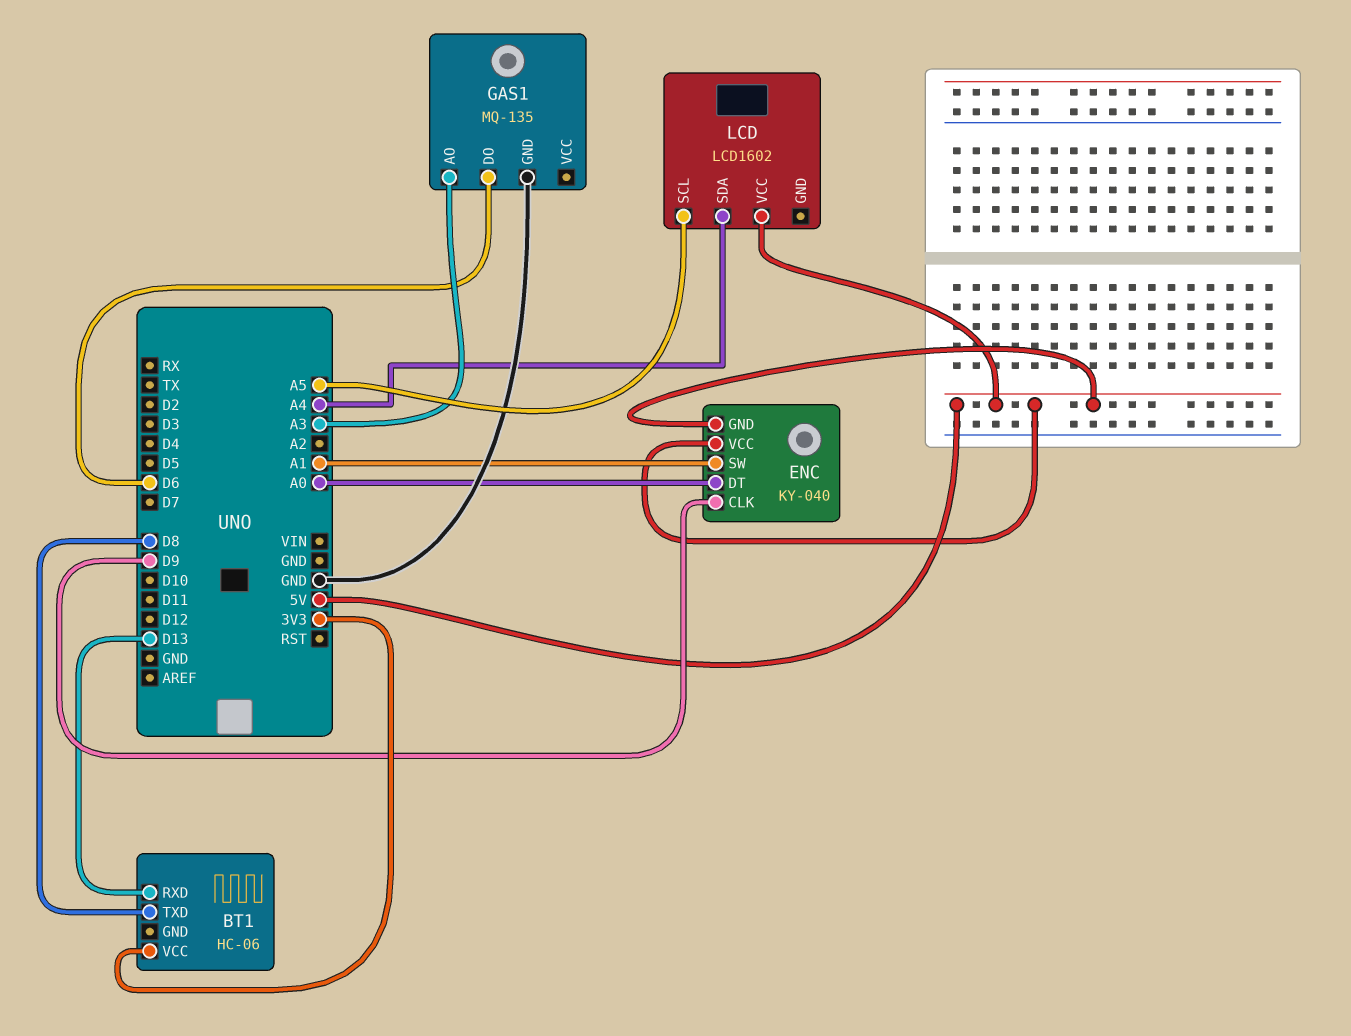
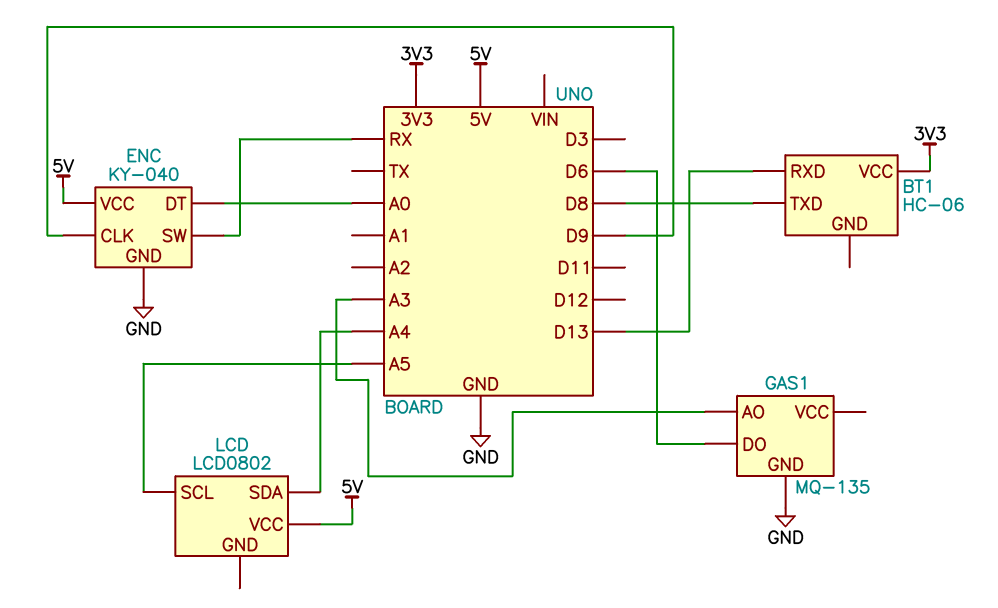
ENC pin GND: 5V -> GND
ENC pin SW: A1 -> RX
LCD: LCD1602 -> LCD0802

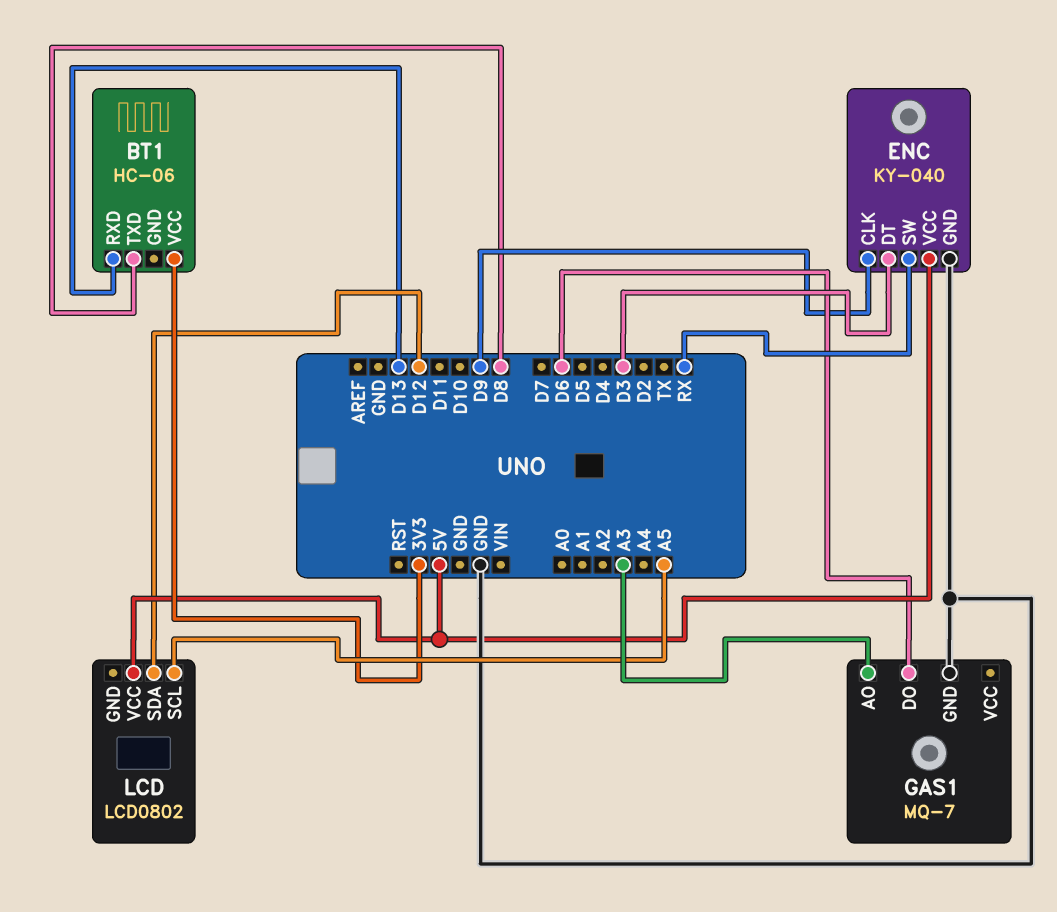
ENC pin DT: A0 -> D3
GAS1: MQ-135 -> MQ-7
LCD pin SDA: A4 -> D12

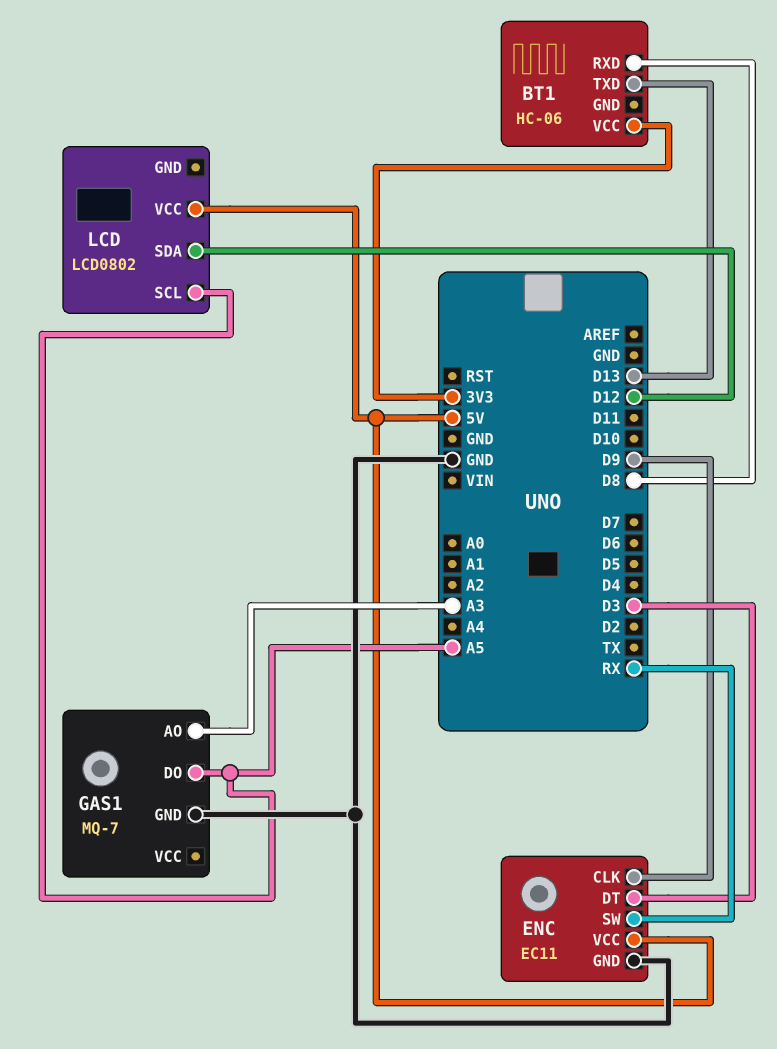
BT1 pin RXD: D13 -> D8
BT1 pin TXD: D8 -> D13
ENC: KY-040 -> EC11
GAS1 pin DO: D6 -> A5

